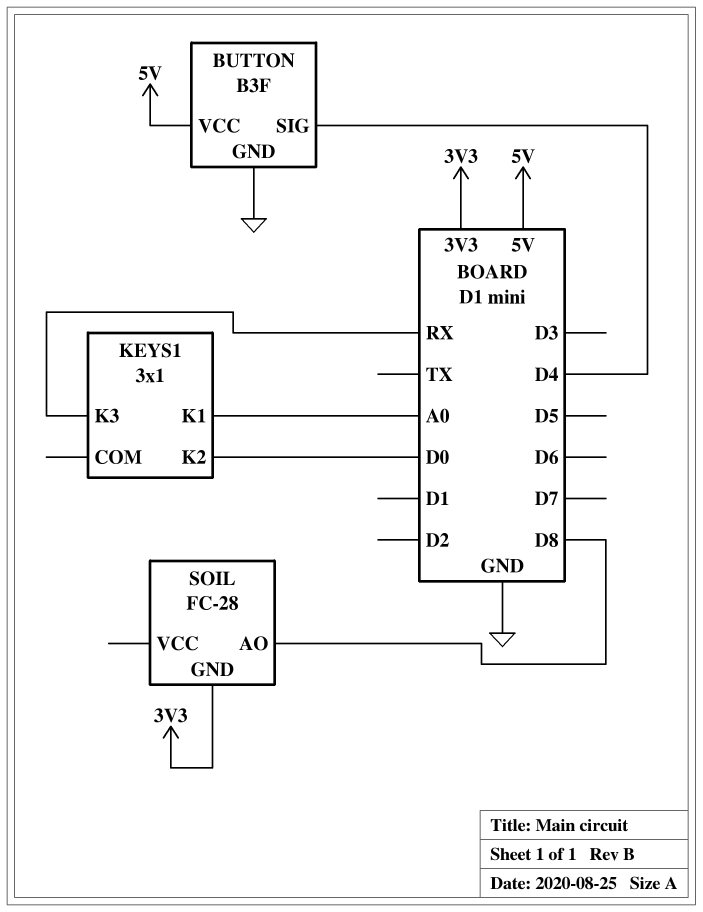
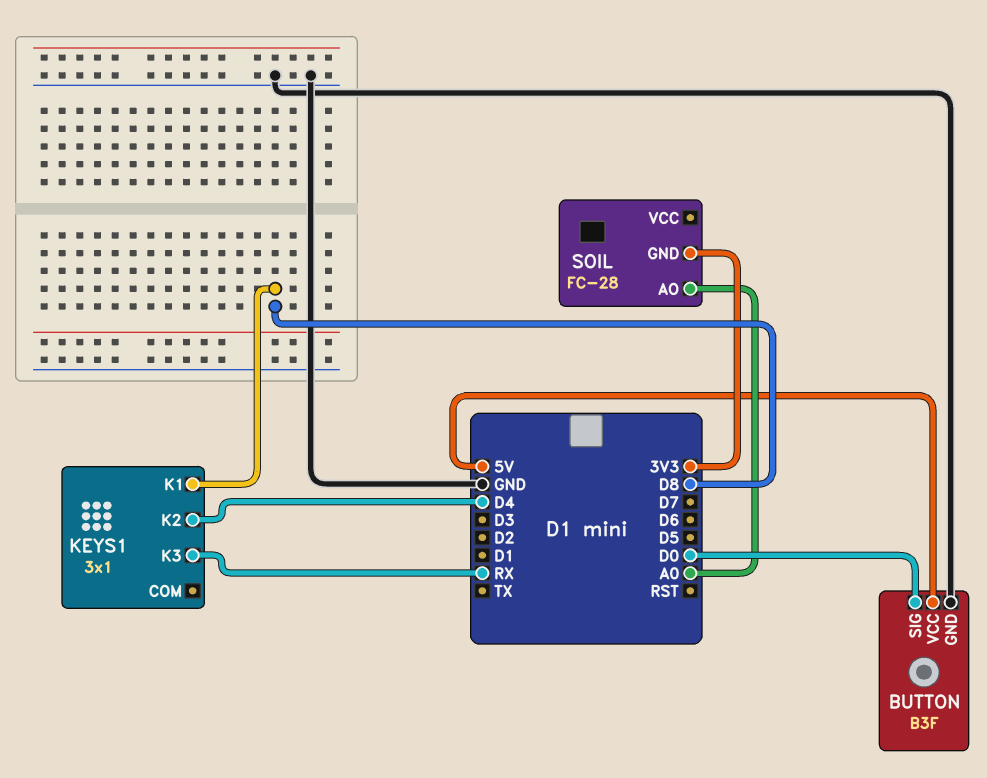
BUTTON pin SIG: D4 -> D0
KEYS1 pin K1: A0 -> D8
KEYS1 pin K2: D0 -> D4
SOIL pin AO: D8 -> A0

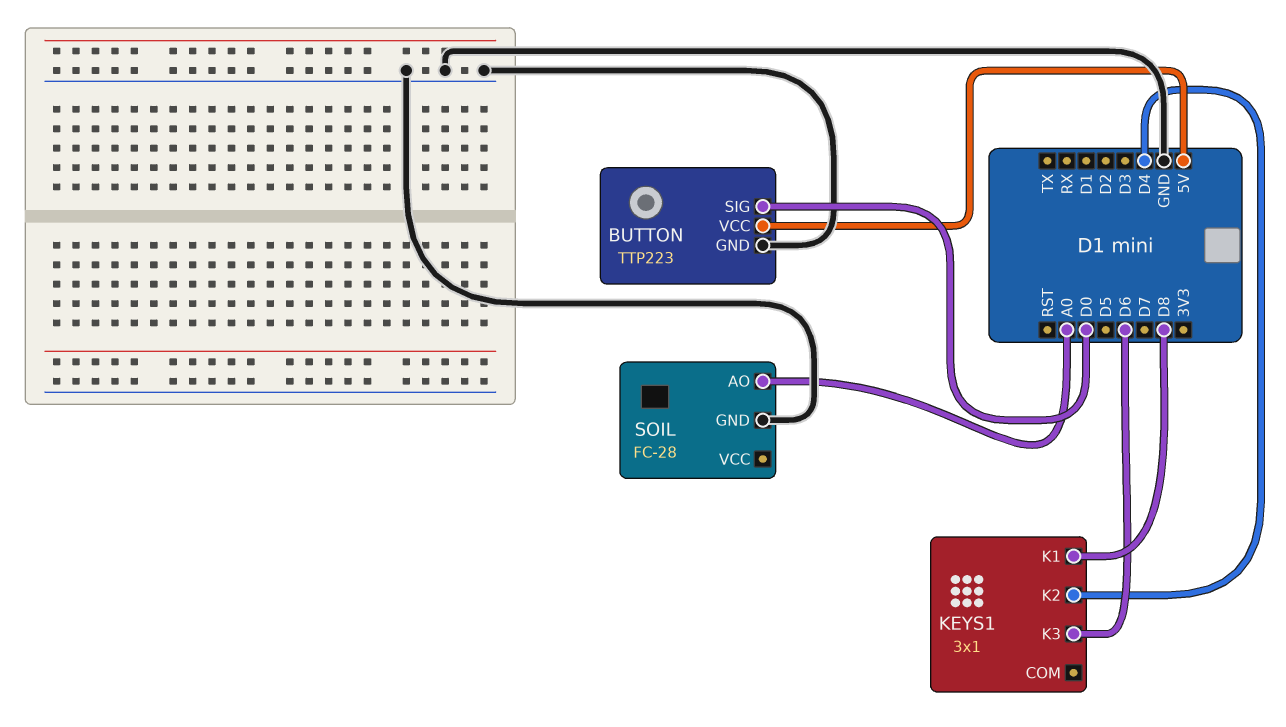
BUTTON: B3F -> TTP223
KEYS1 pin K3: RX -> D6
SOIL pin GND: 3V3 -> GND

